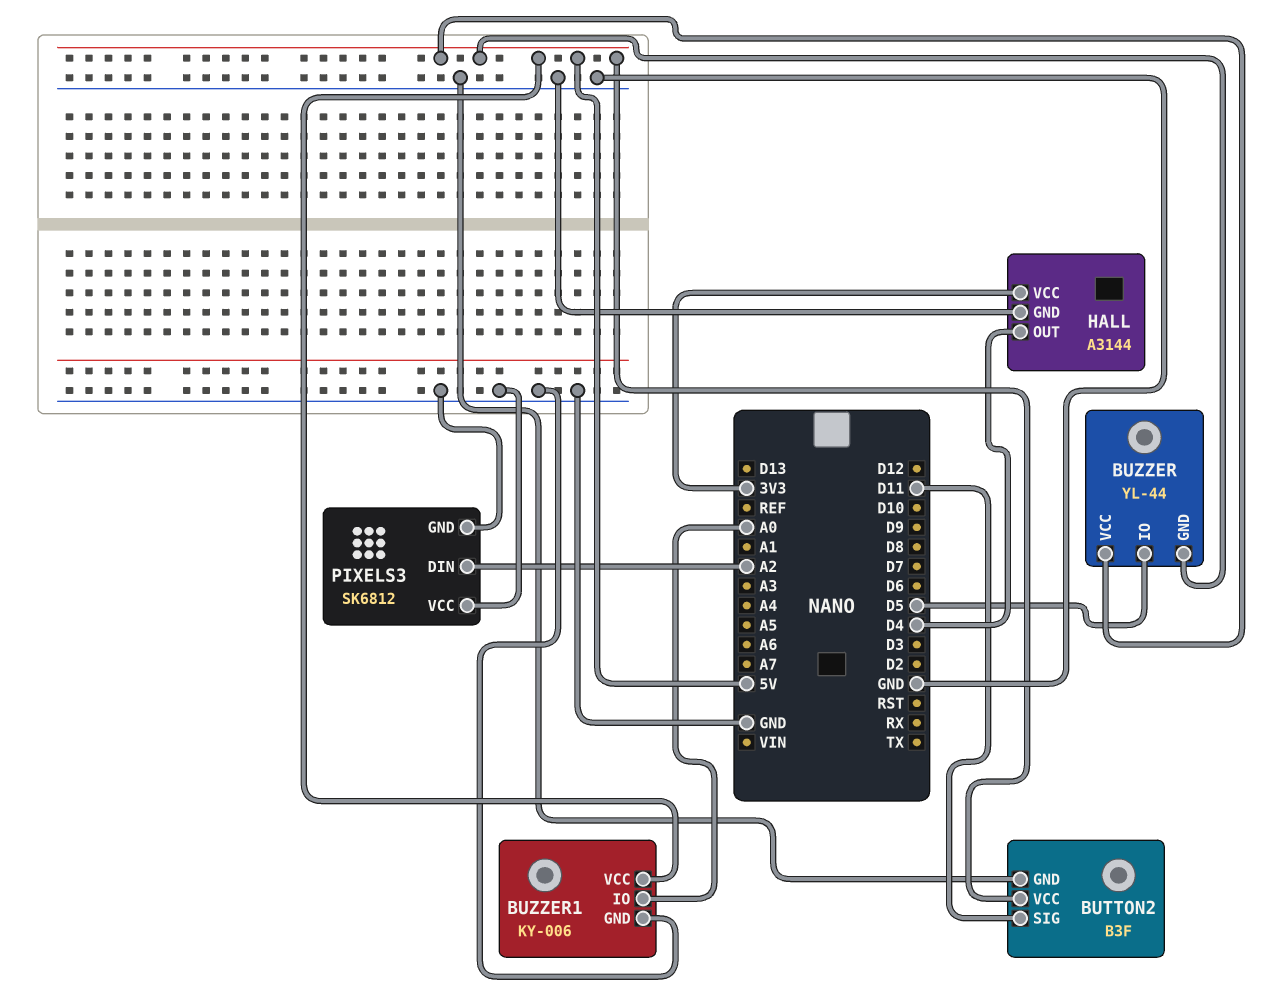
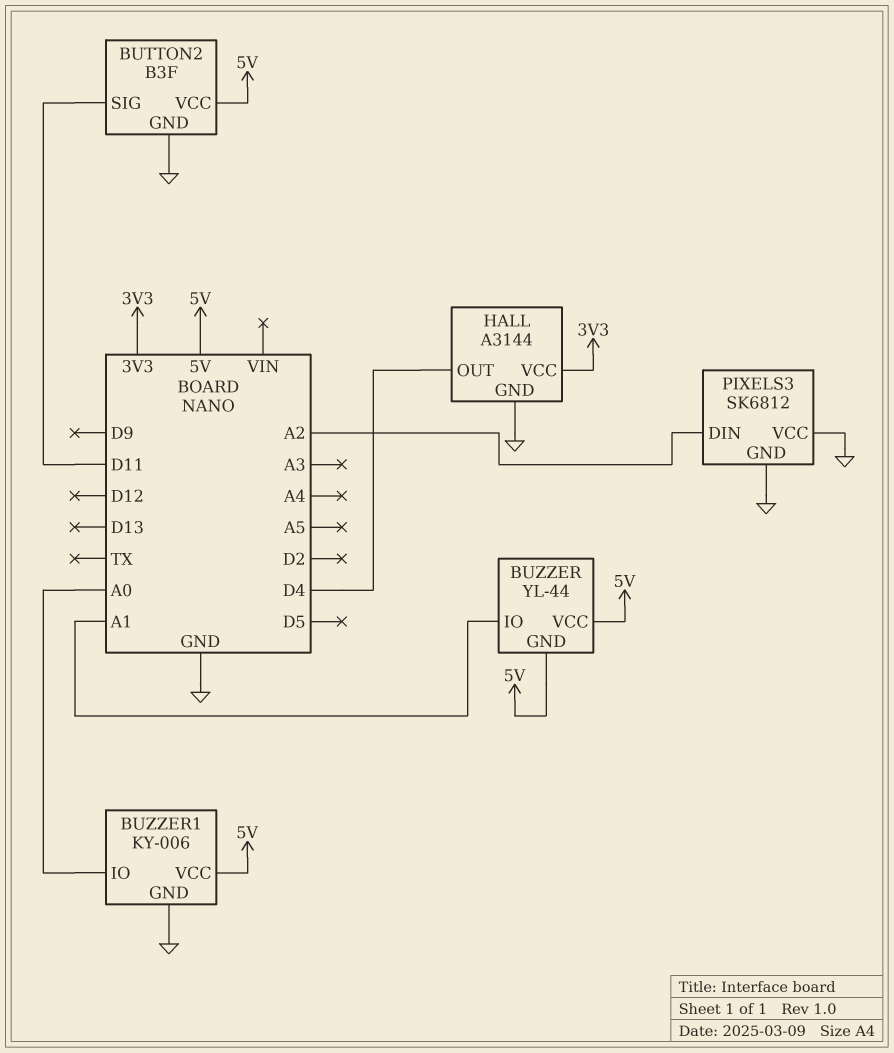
BUZZER pin IO: D5 -> A1

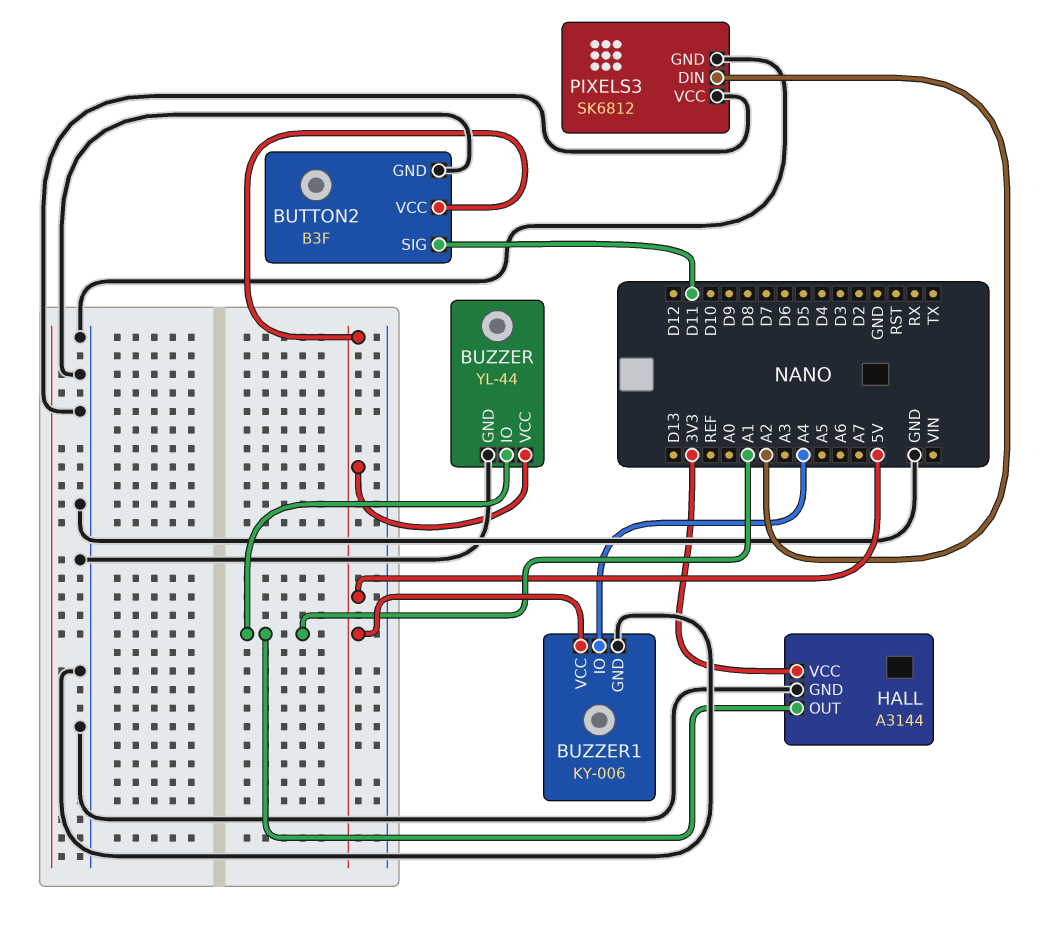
BUZZER pin GND: 5V -> GND
BUZZER1 pin IO: A0 -> A4
HALL pin OUT: D4 -> A1

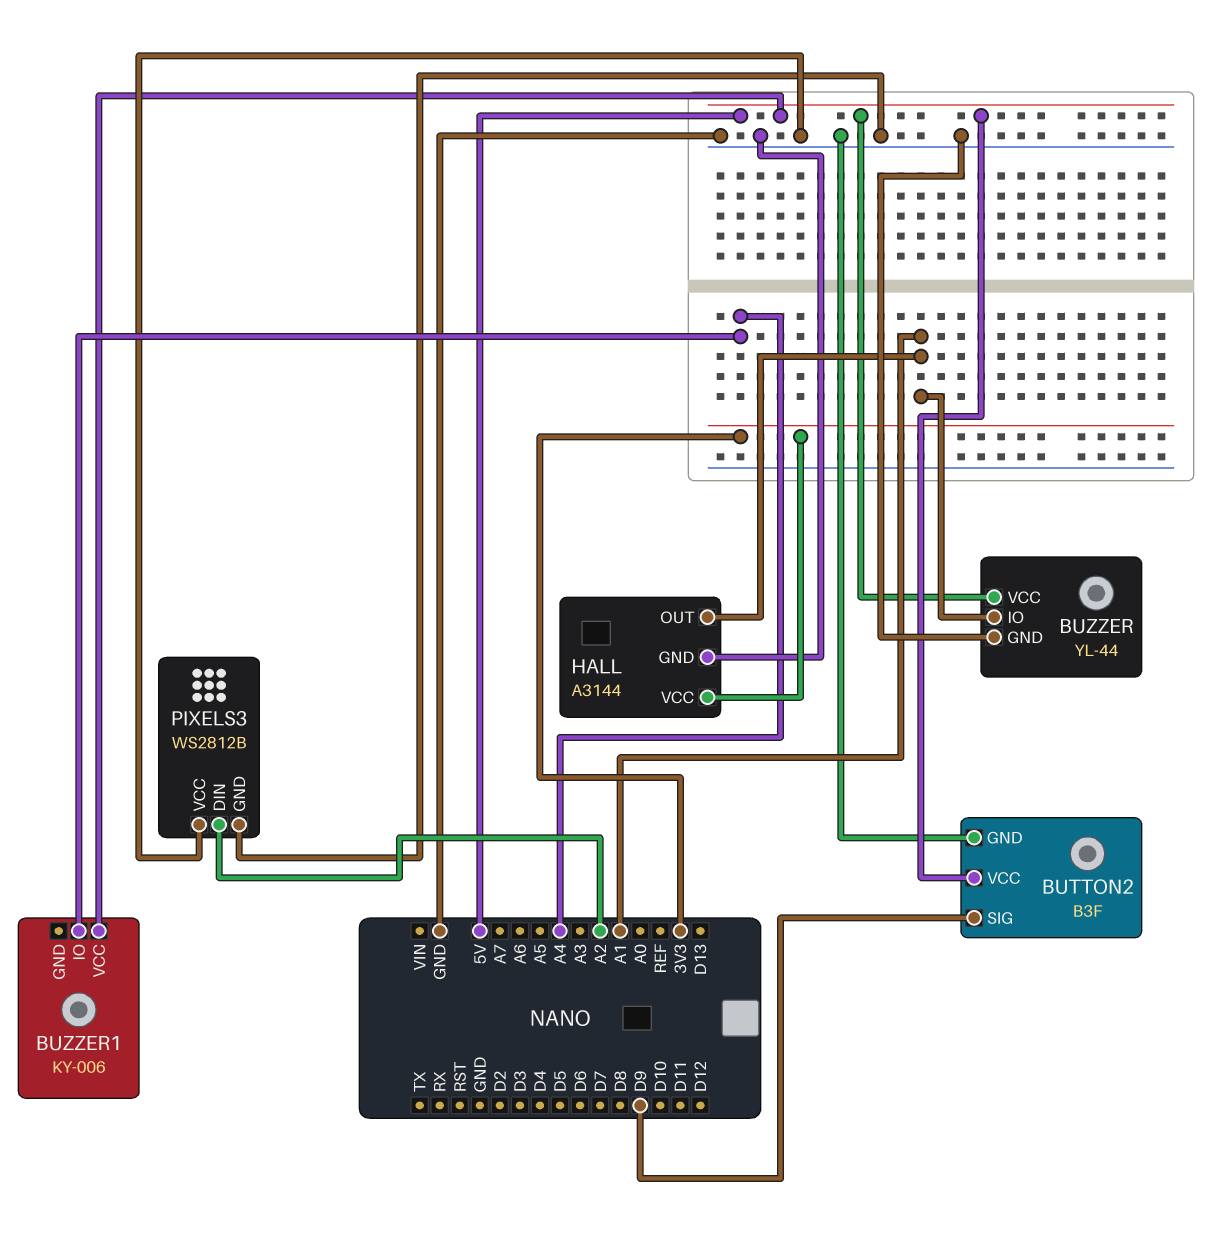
BUTTON2 pin SIG: D11 -> D9
BUZZER1 pin GND: GND -> none
PIXELS3: SK6812 -> WS2812B

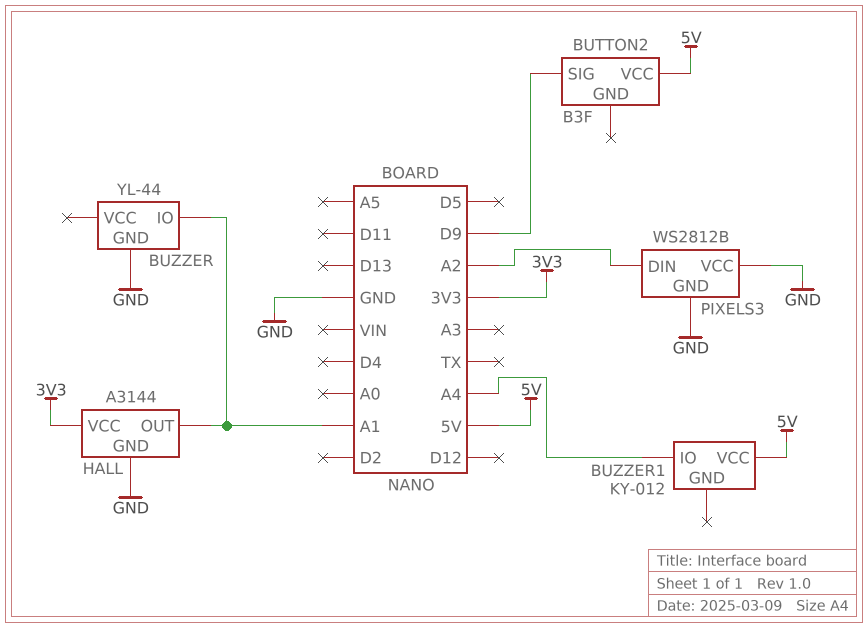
BUTTON2 pin GND: GND -> none
BUZZER pin VCC: 5V -> none
BUZZER1: KY-006 -> KY-012

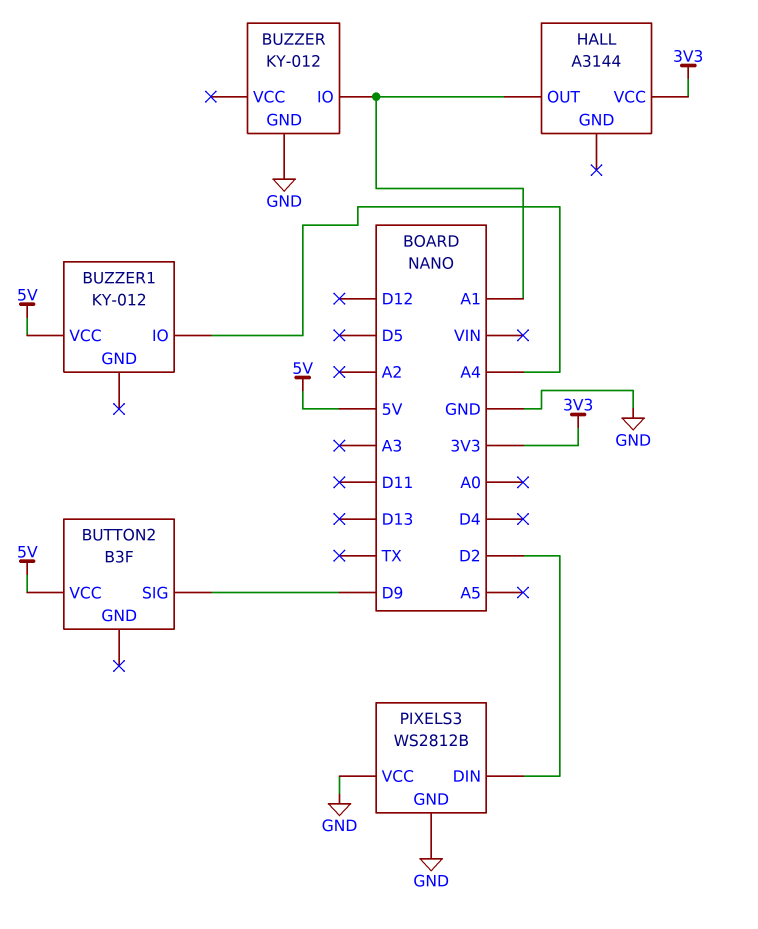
BUZZER: YL-44 -> KY-012
HALL pin GND: GND -> none
PIXELS3 pin DIN: A2 -> D2

